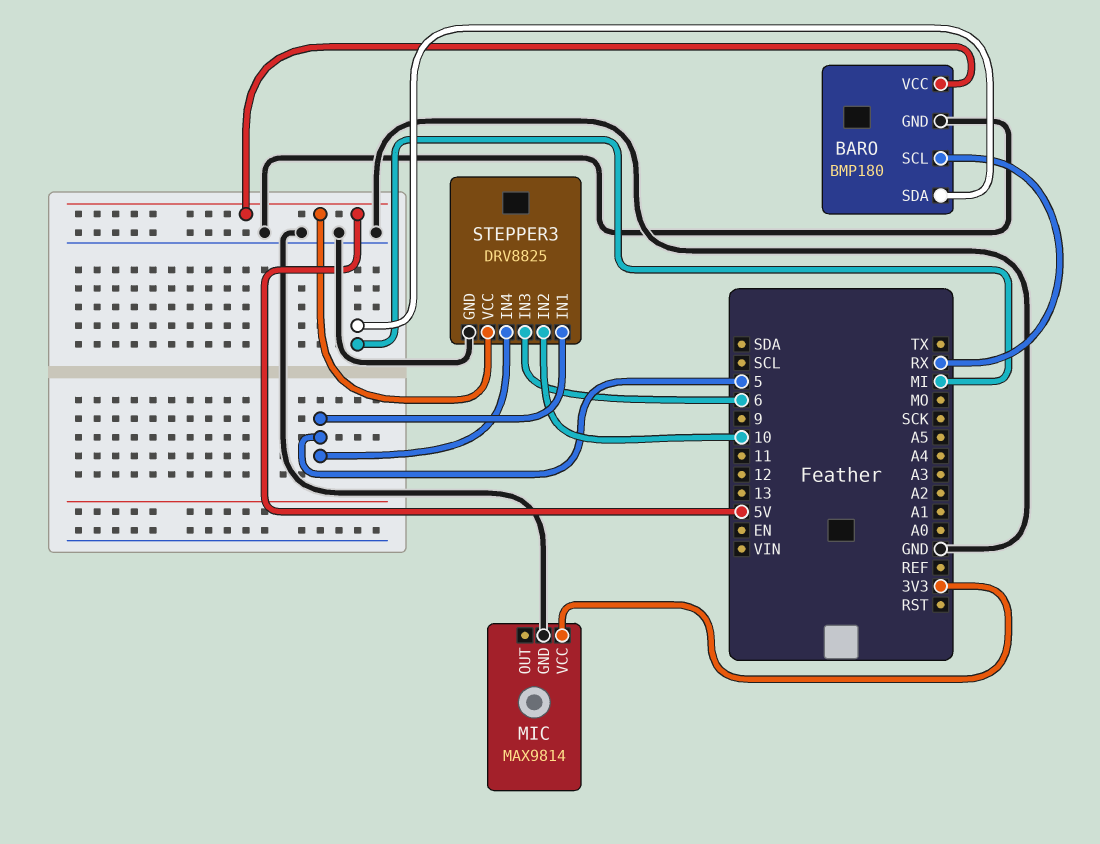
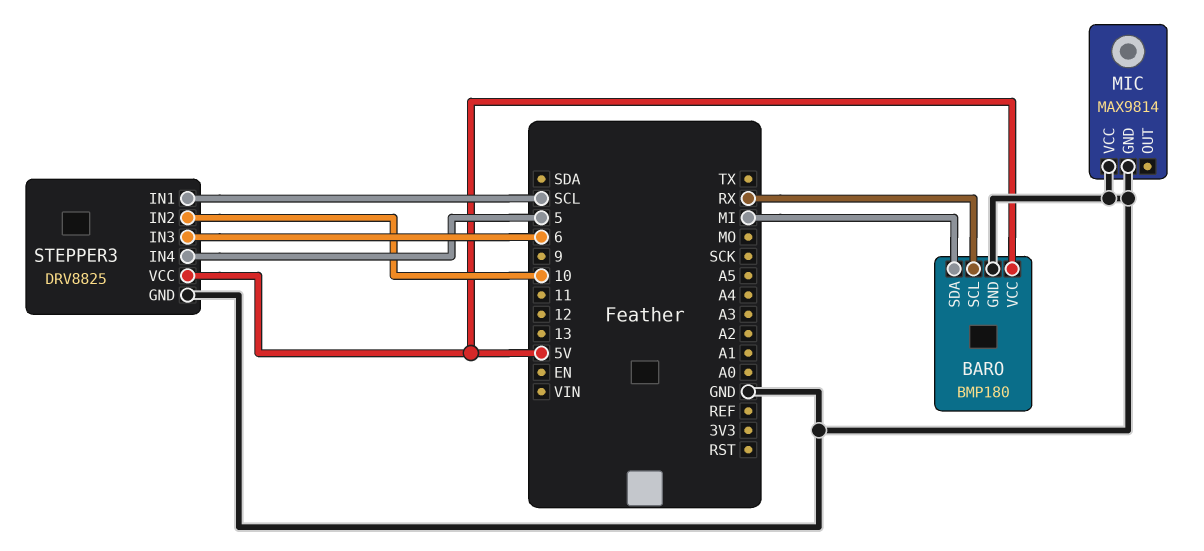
MIC pin VCC: 3V3 -> GND
STEPPER3 pin IN1: 5 -> SCL

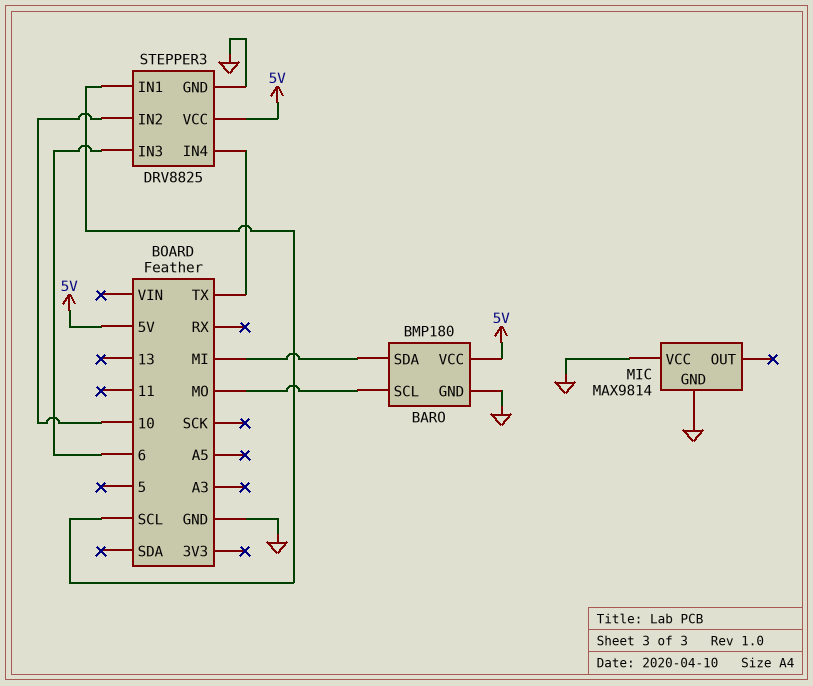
BARO pin SCL: RX -> MO
STEPPER3 pin IN4: 5 -> TX

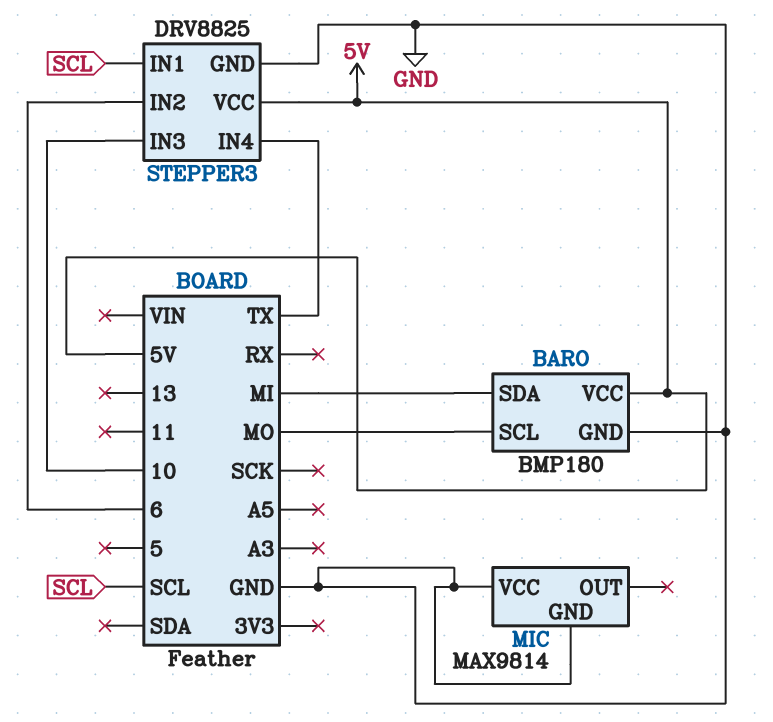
STEPPER3 pin IN2: 10 -> 6
STEPPER3 pin IN3: 6 -> 10

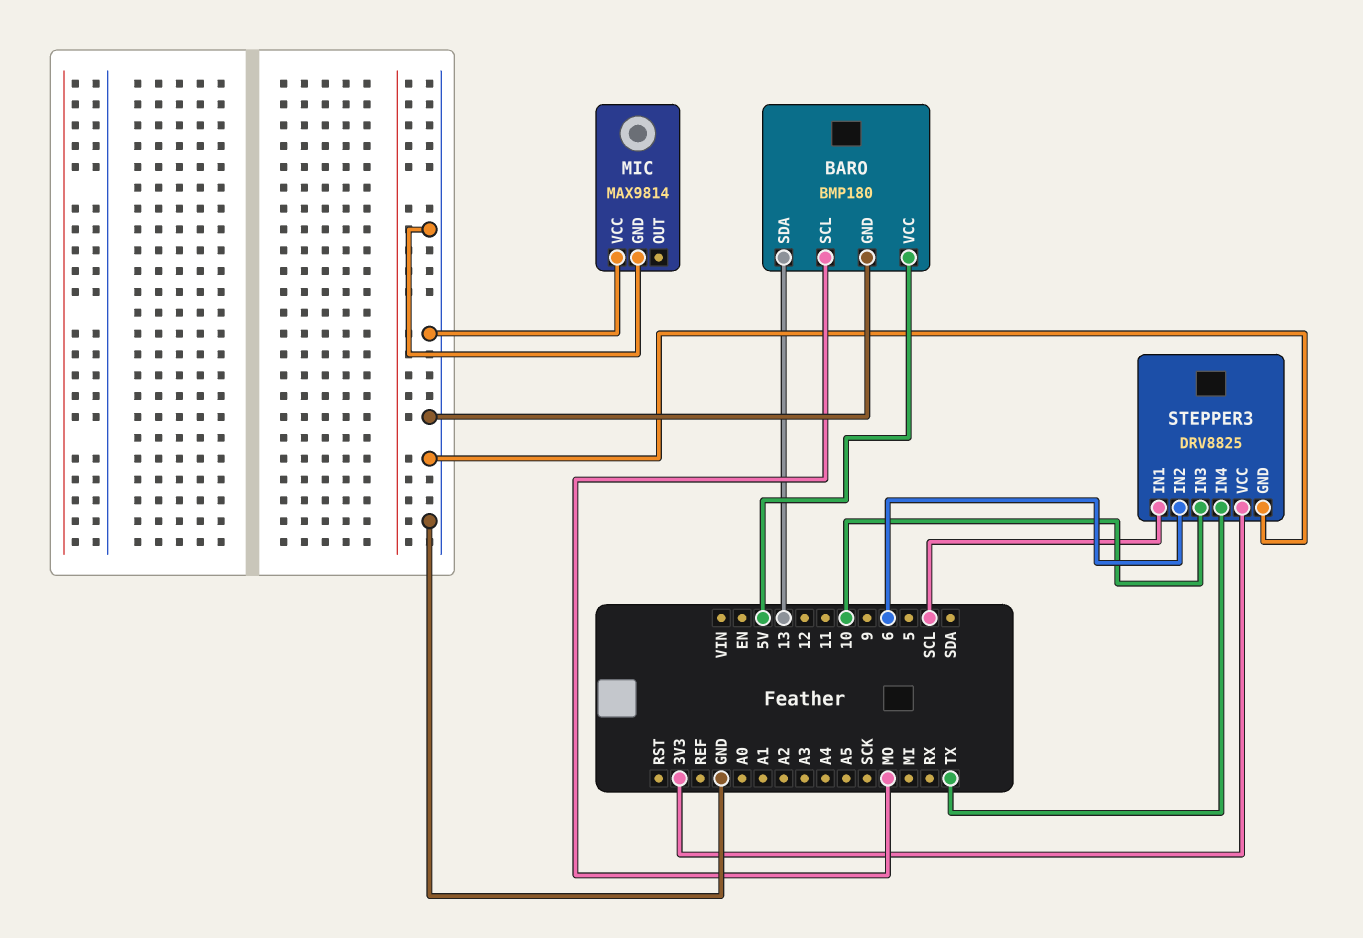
BARO pin SDA: MI -> 13
STEPPER3 pin VCC: 5V -> 3V3

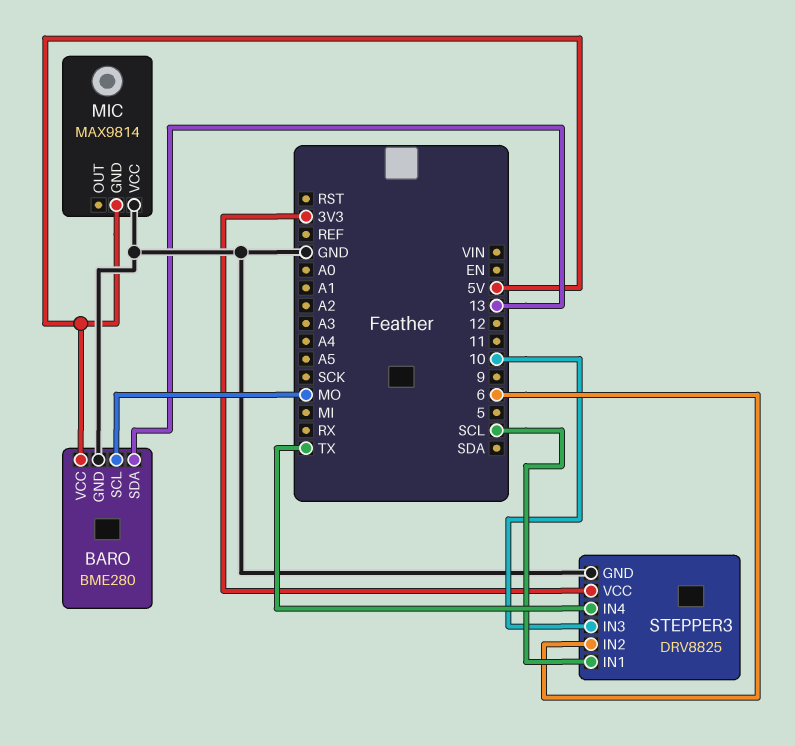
BARO: BMP180 -> BME280
MIC pin GND: GND -> 5V

